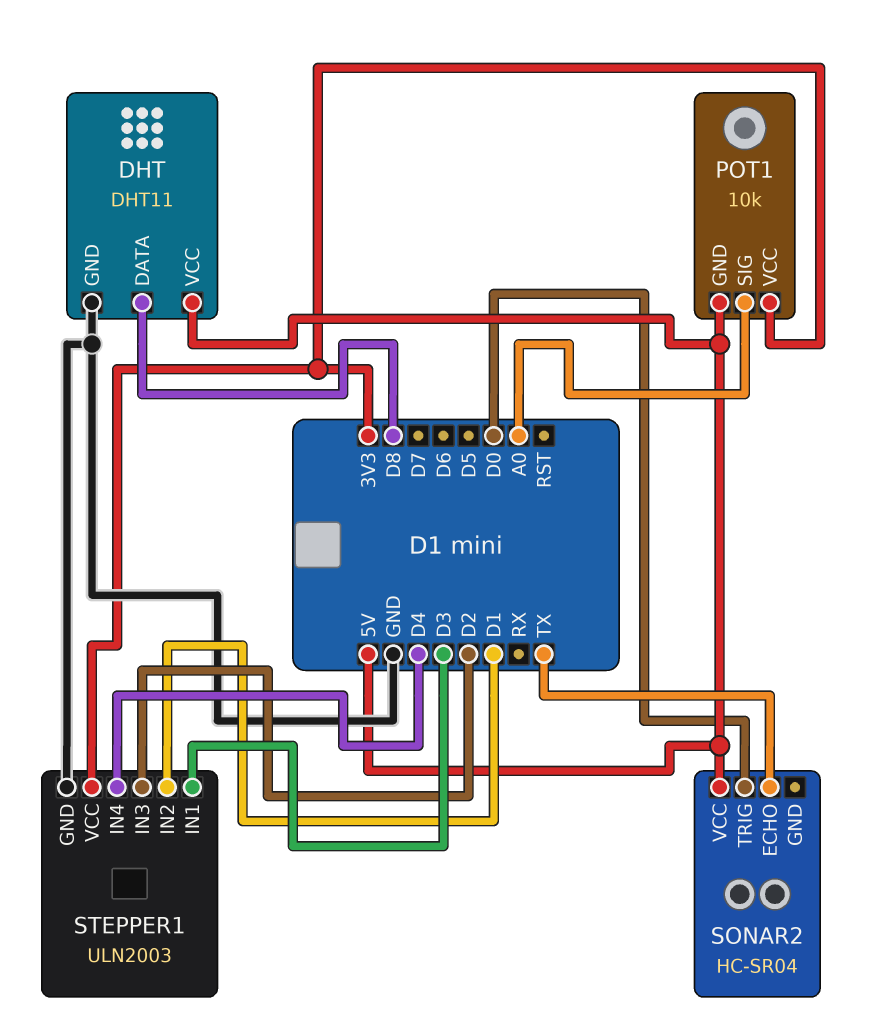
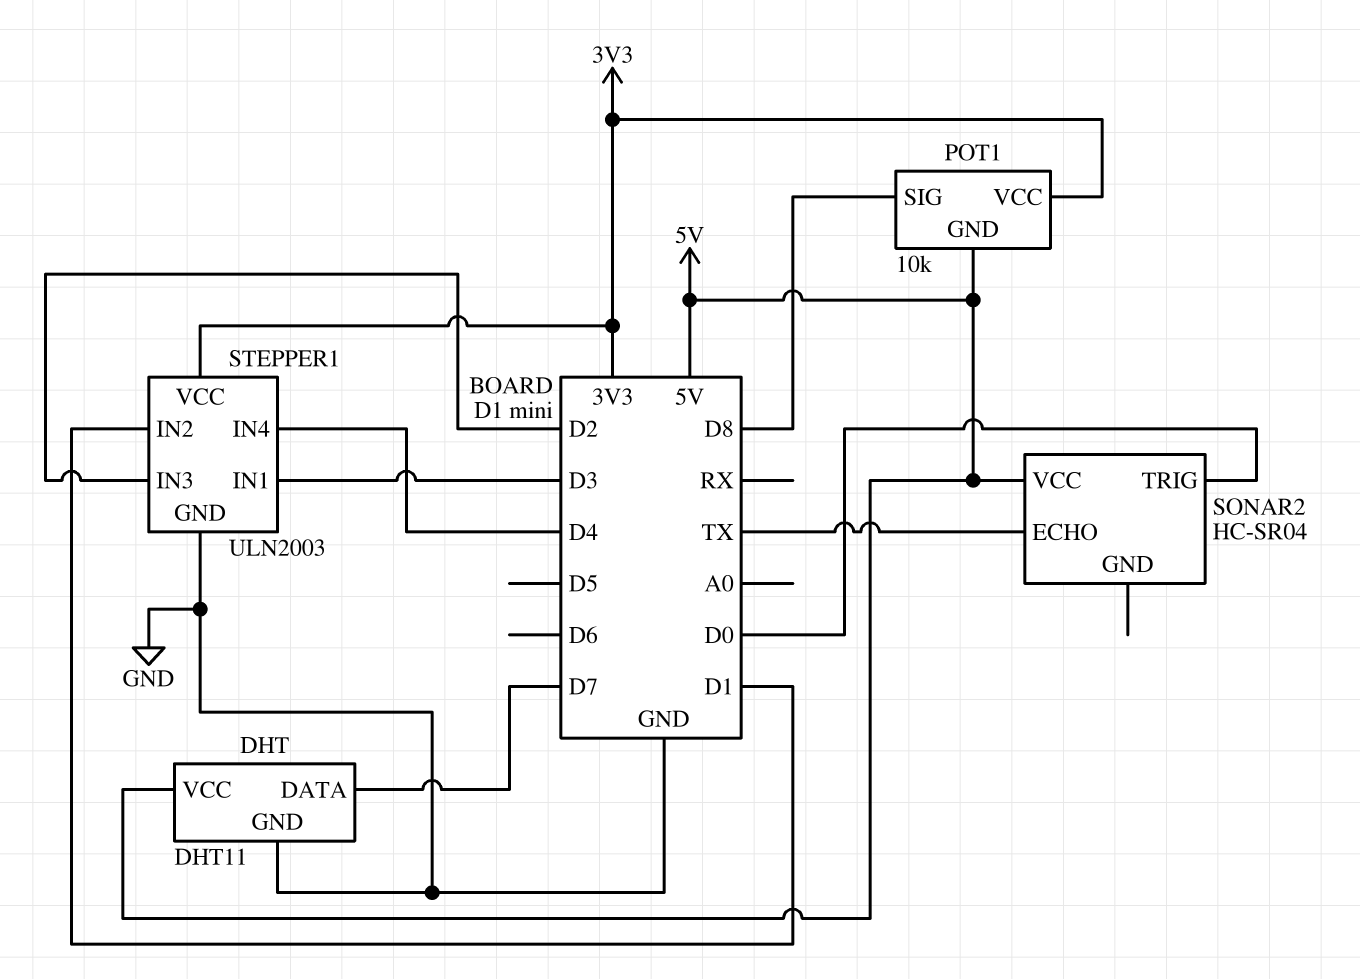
DHT pin DATA: D8 -> D7
POT1 pin SIG: A0 -> D8

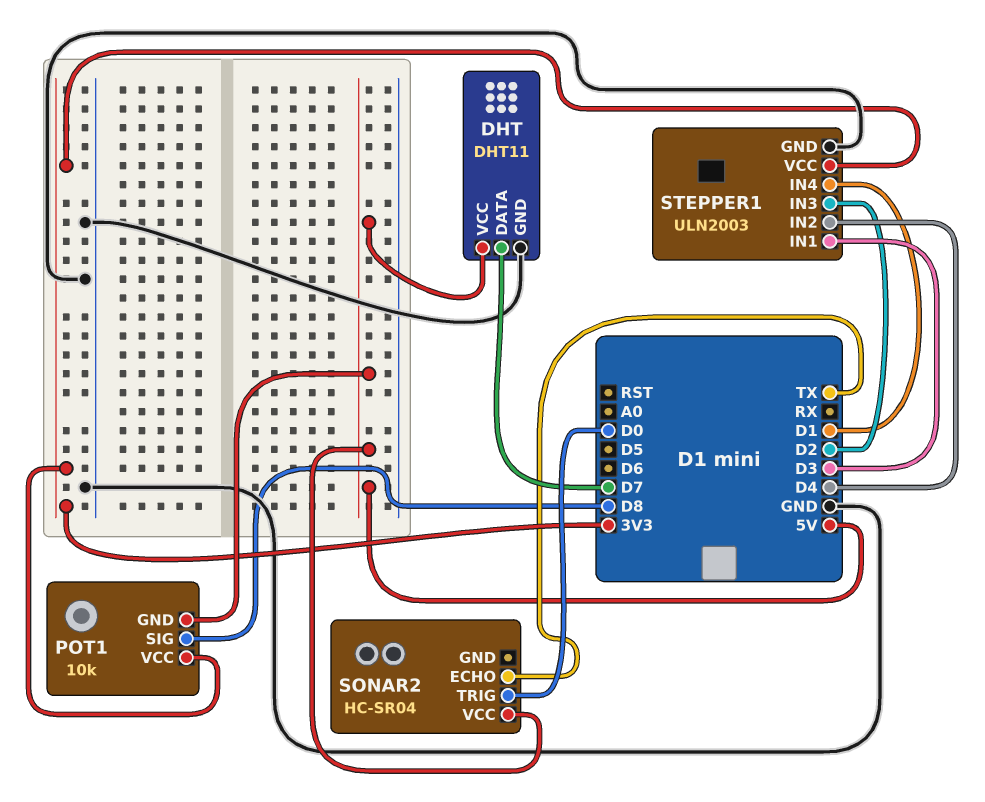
STEPPER1 pin IN2: D1 -> D4
STEPPER1 pin IN4: D4 -> D1

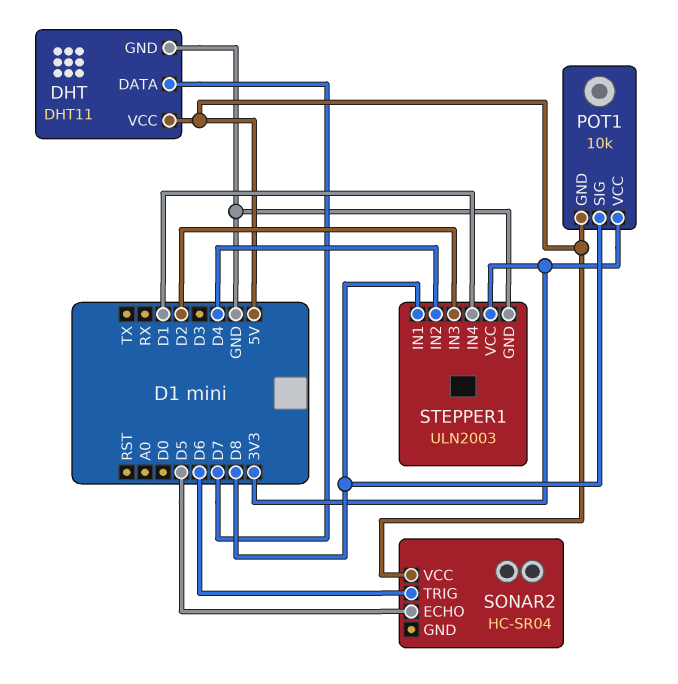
SONAR2 pin ECHO: TX -> D5
SONAR2 pin TRIG: D0 -> D6
STEPPER1 pin IN1: D3 -> D8

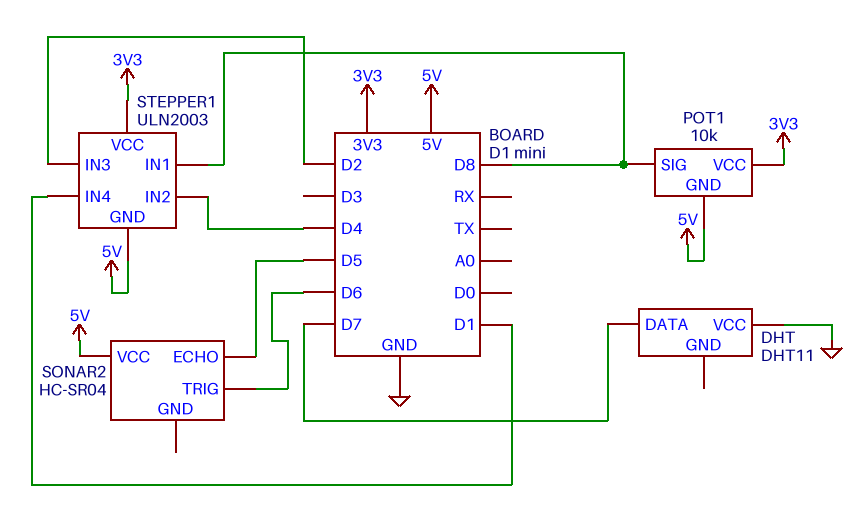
DHT pin GND: GND -> none
DHT pin VCC: 5V -> GND
STEPPER1 pin GND: GND -> 5V

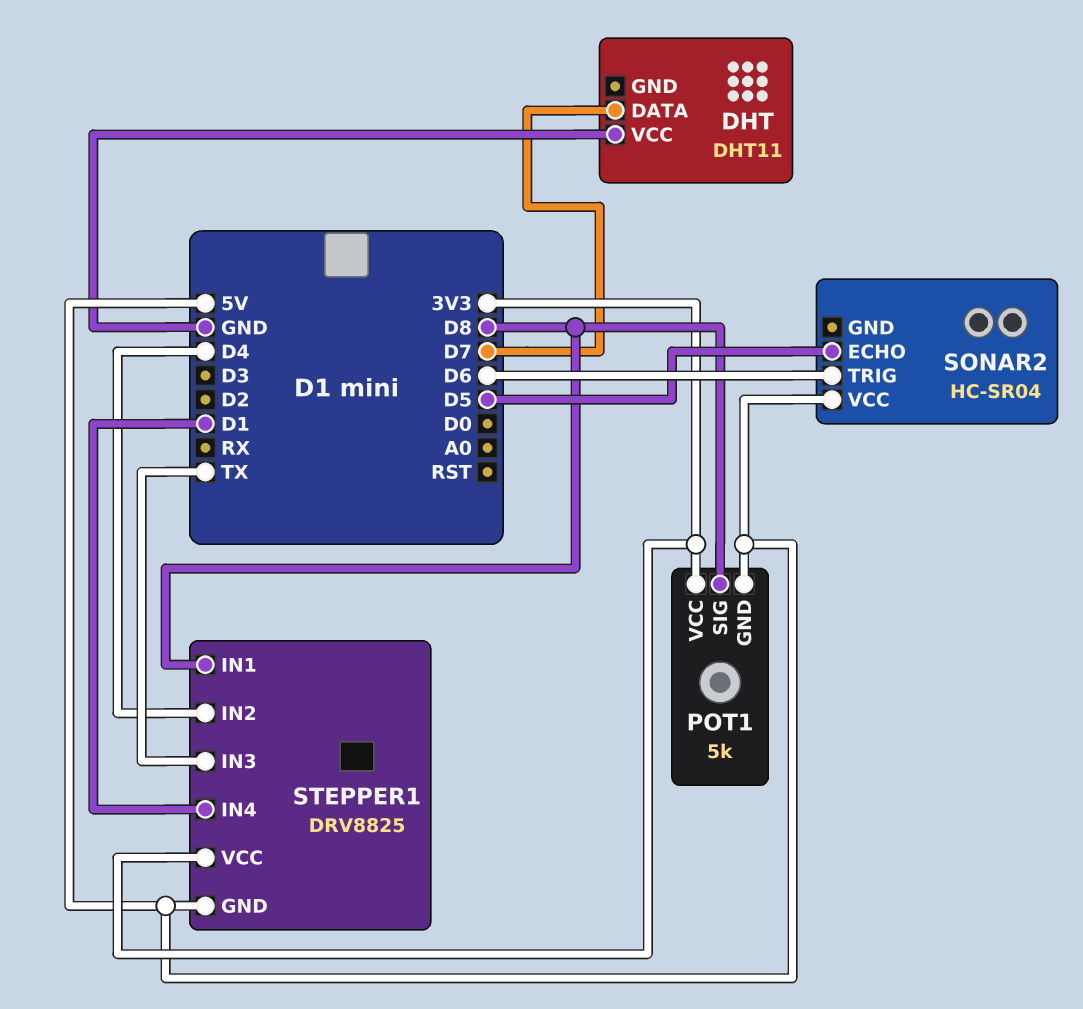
POT1: 10k -> 5k
STEPPER1: ULN2003 -> DRV8825
STEPPER1 pin IN3: D2 -> TX

